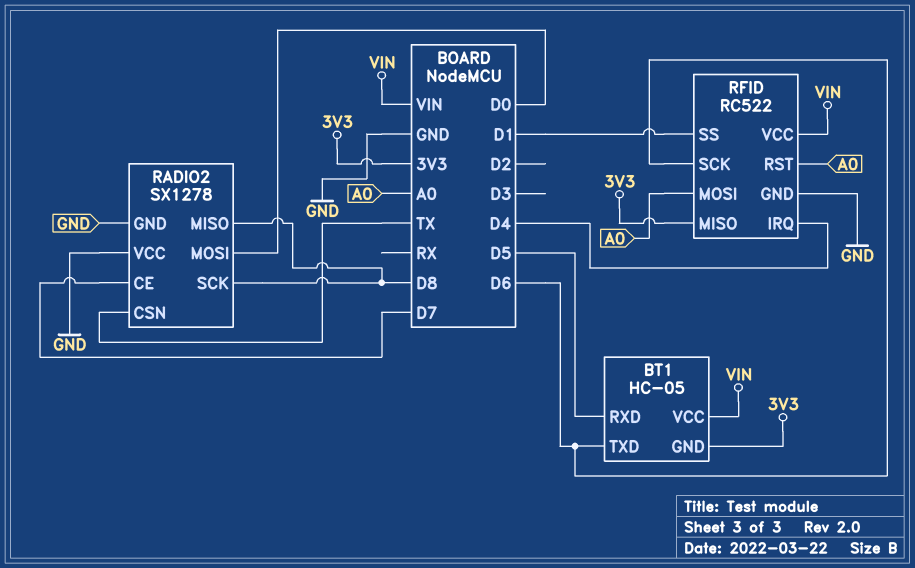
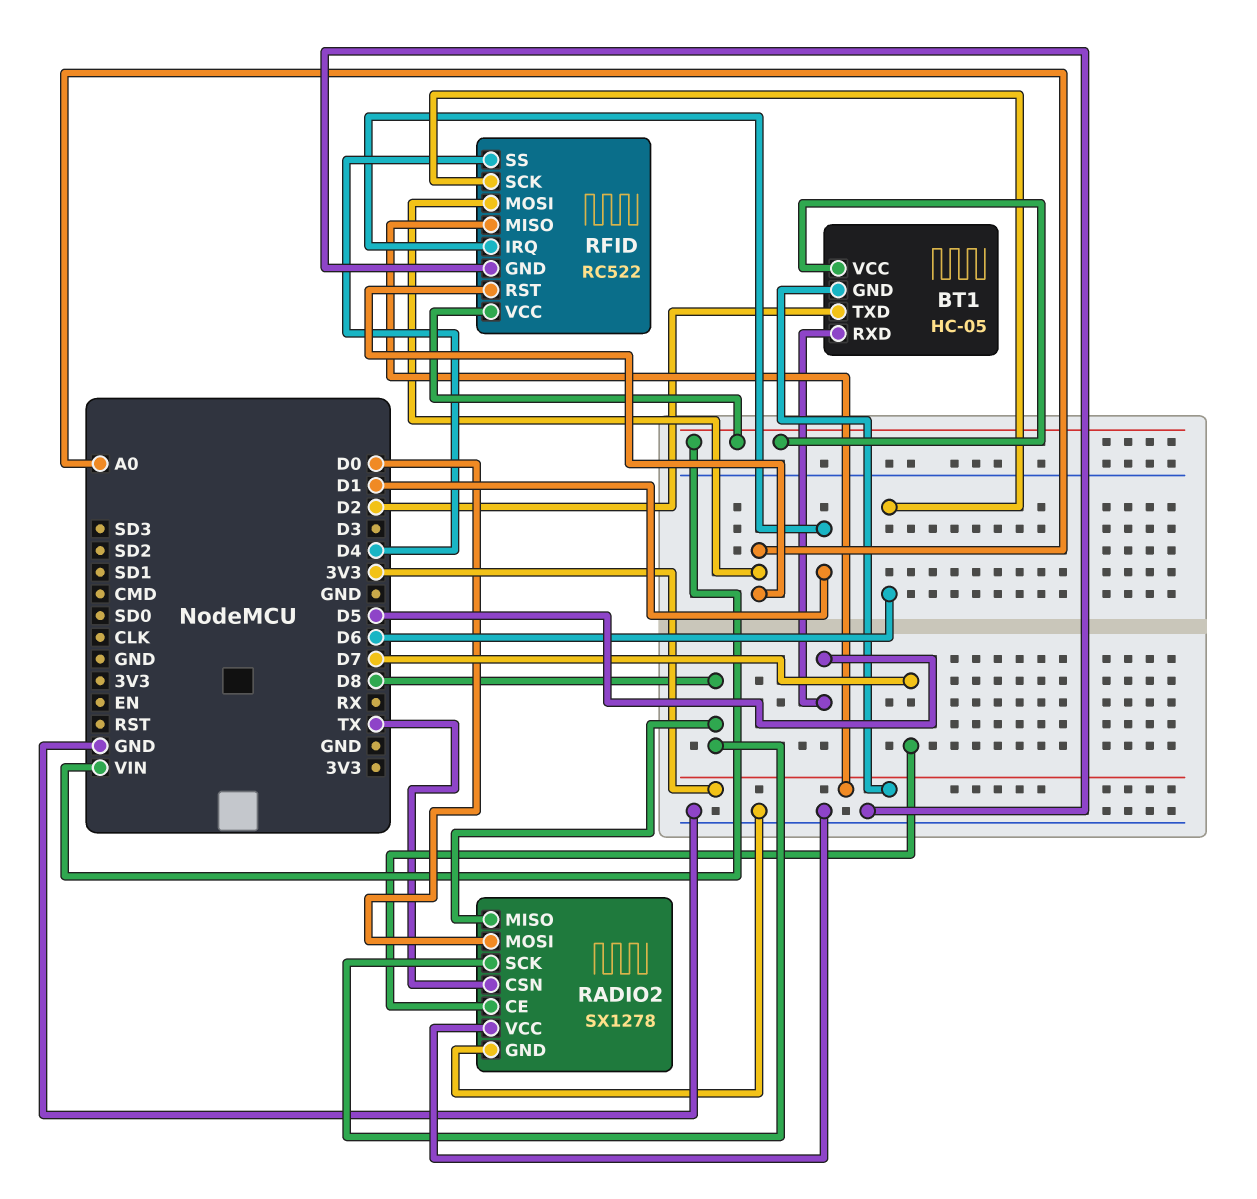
BT1 pin TXD: D6 -> D2
RFID pin IRQ: D4 -> D1
RFID pin SS: D1 -> D4

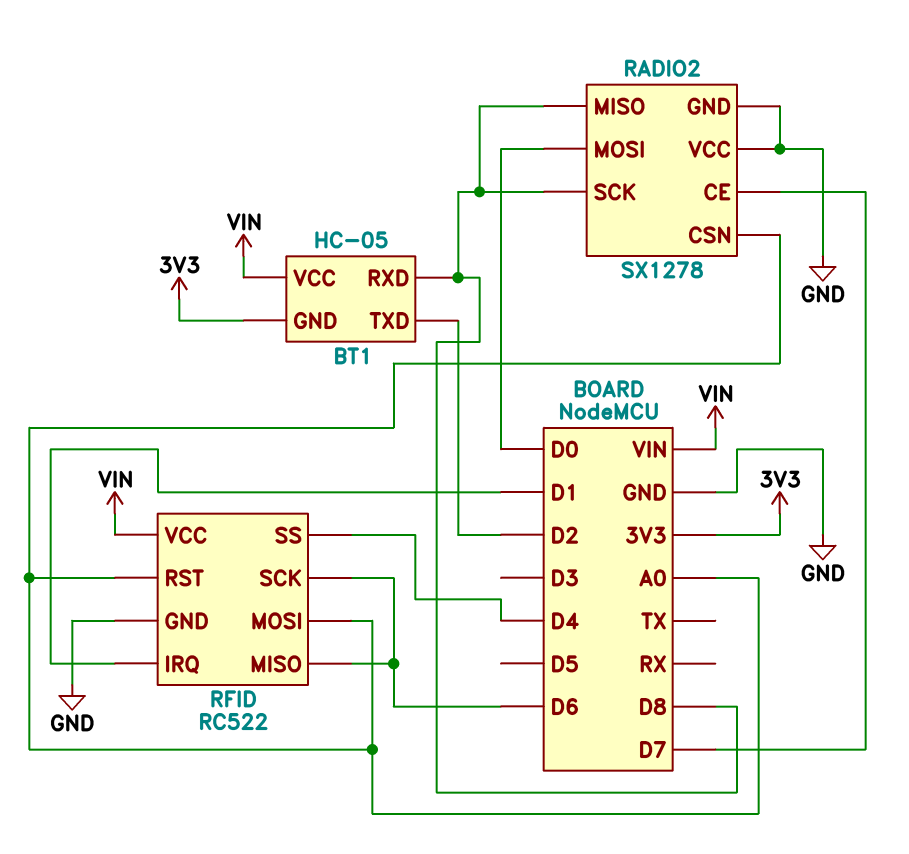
BT1 pin RXD: D5 -> D8
RADIO2 pin CSN: TX -> A0
RFID pin MISO: 3V3 -> D6

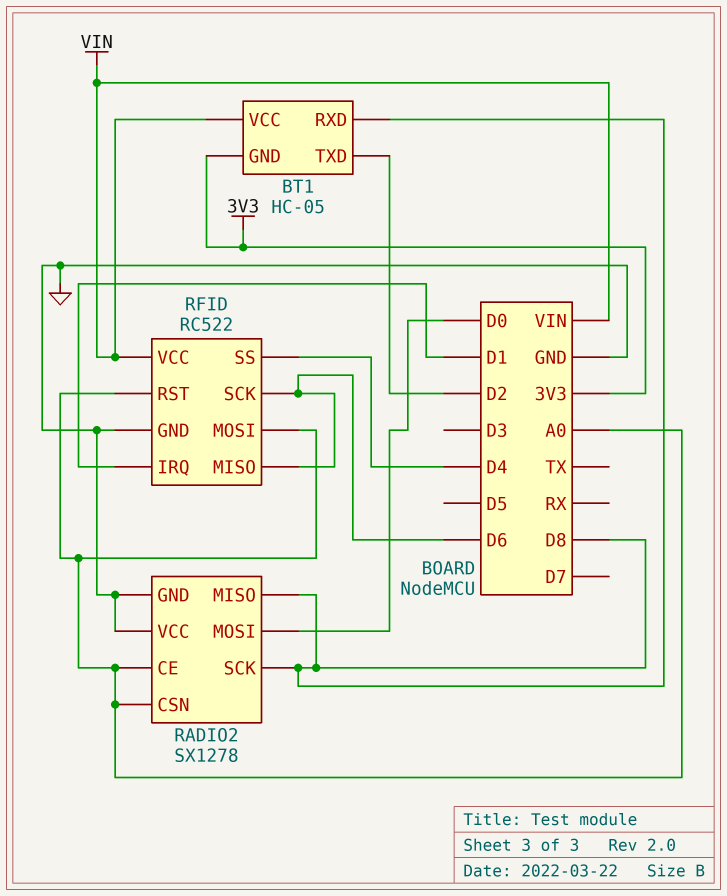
RADIO2 pin CE: D7 -> A0

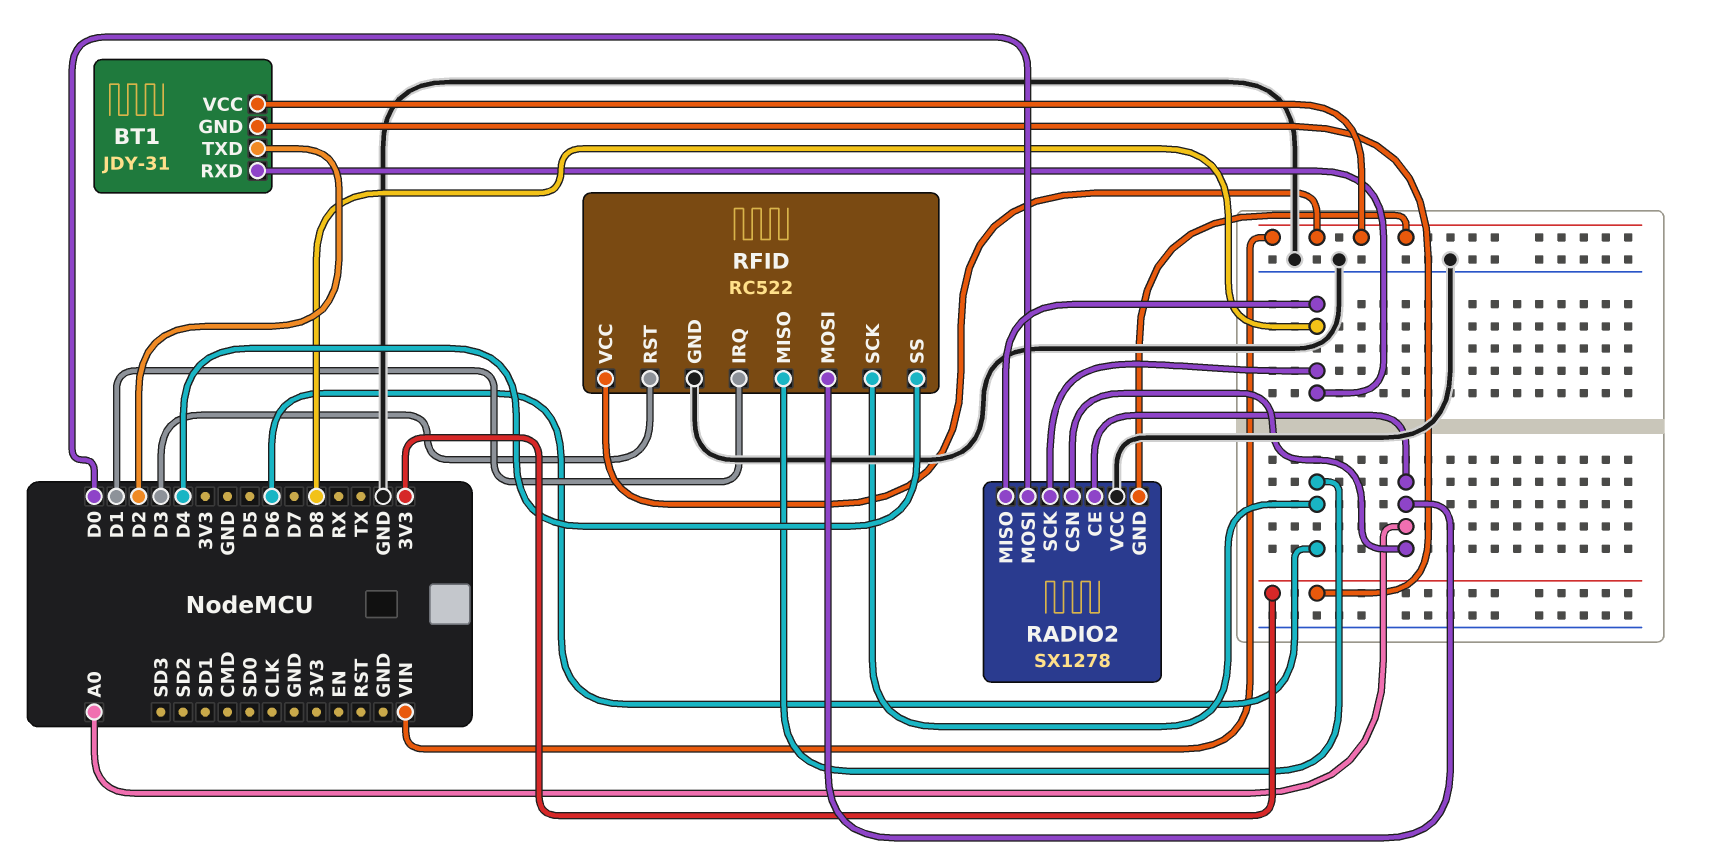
BT1: HC-05 -> JDY-31
RADIO2 pin GND: GND -> VIN
RFID pin RST: A0 -> D3

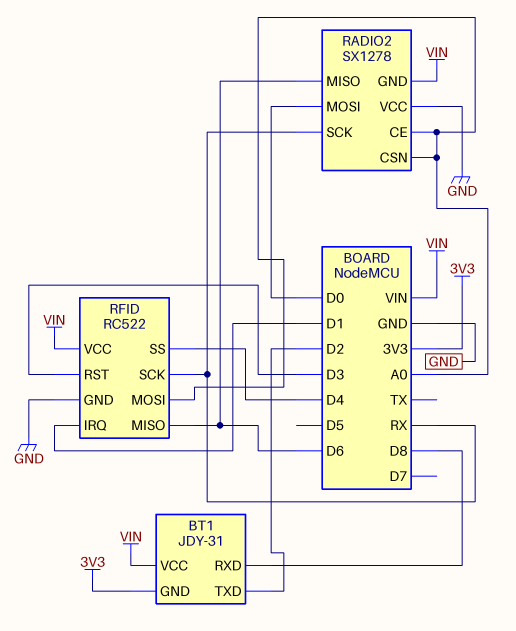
RADIO2 pin MISO: D8 -> D6
RADIO2 pin SCK: D8 -> RX
RFID pin SCK: D6 -> RX

